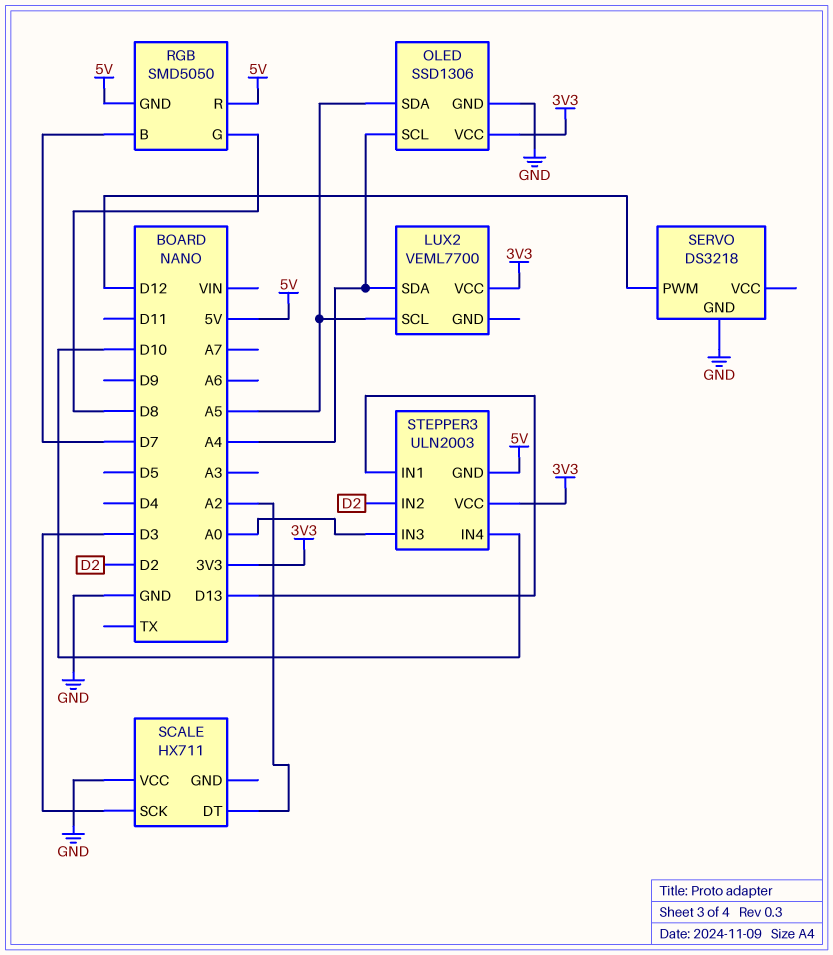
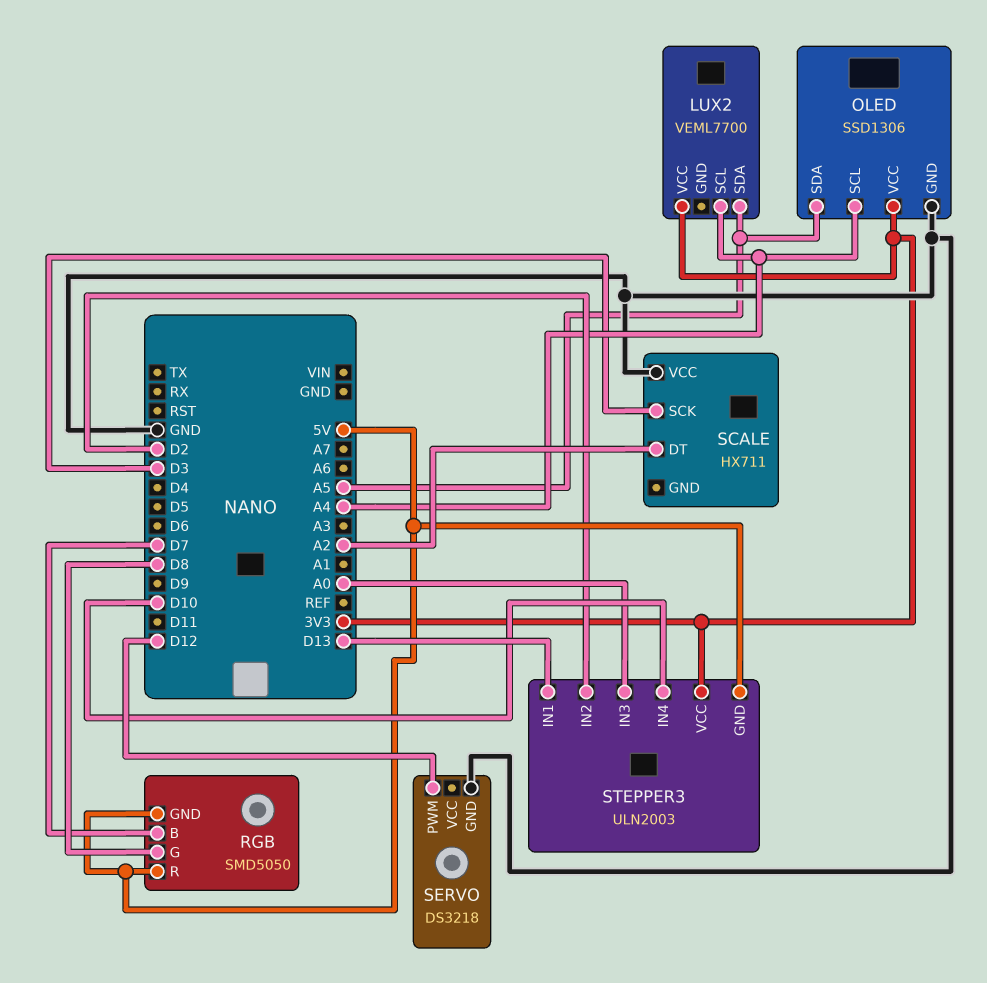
LUX2 pin SCL: A5 -> A4
LUX2 pin SDA: A4 -> A5

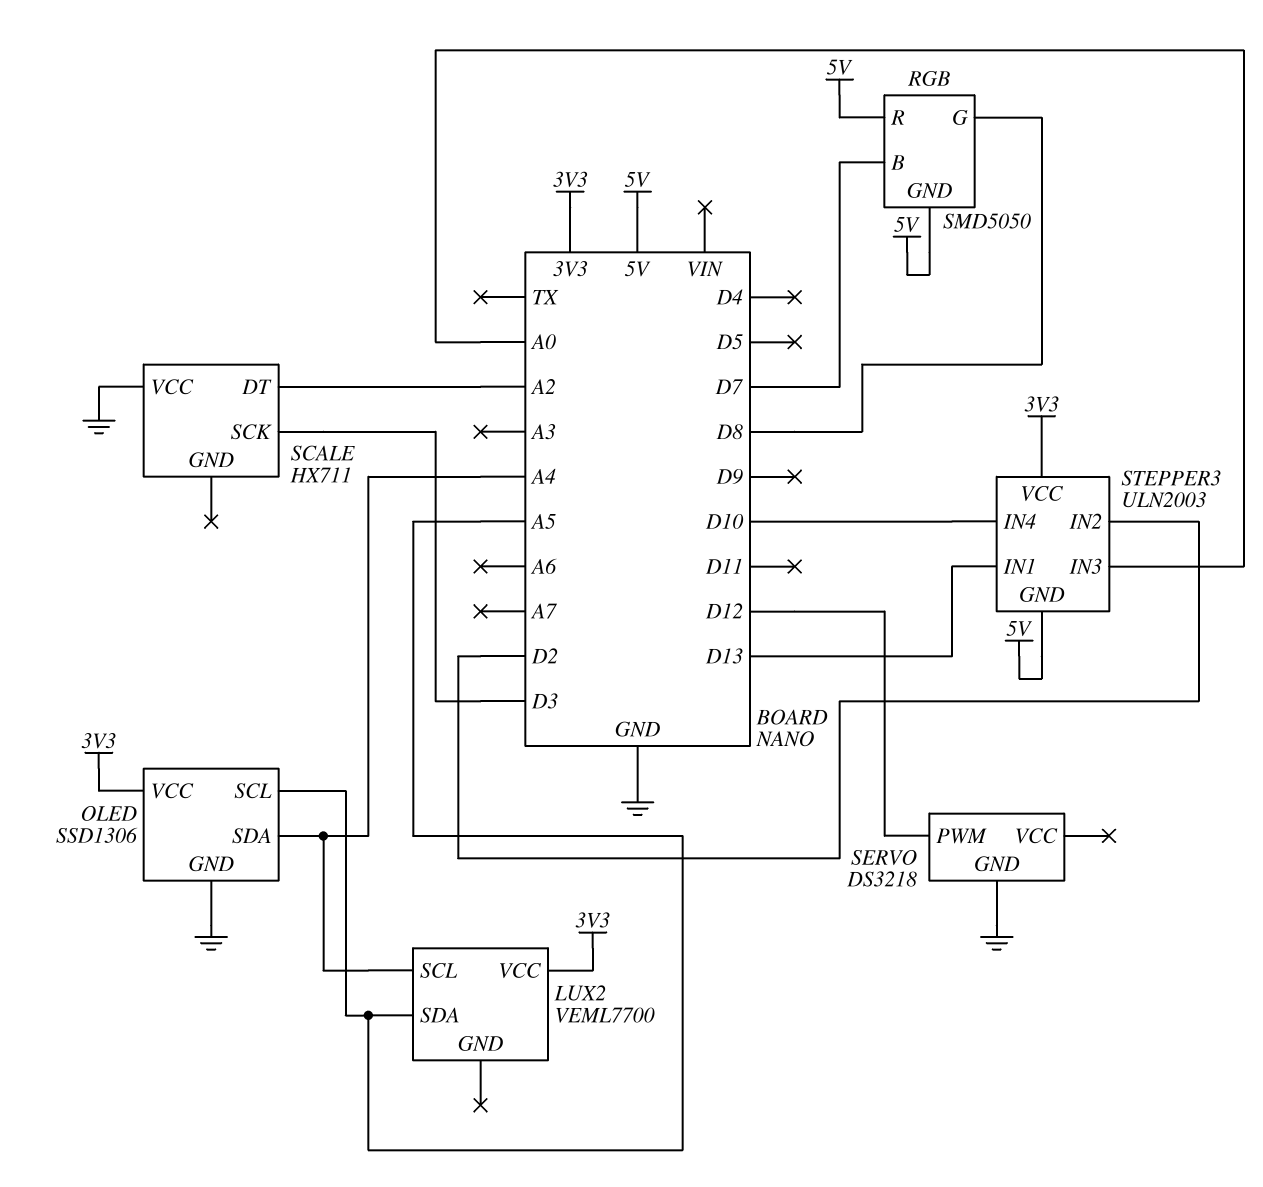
OLED pin SCL: A4 -> A5
OLED pin SDA: A5 -> A4

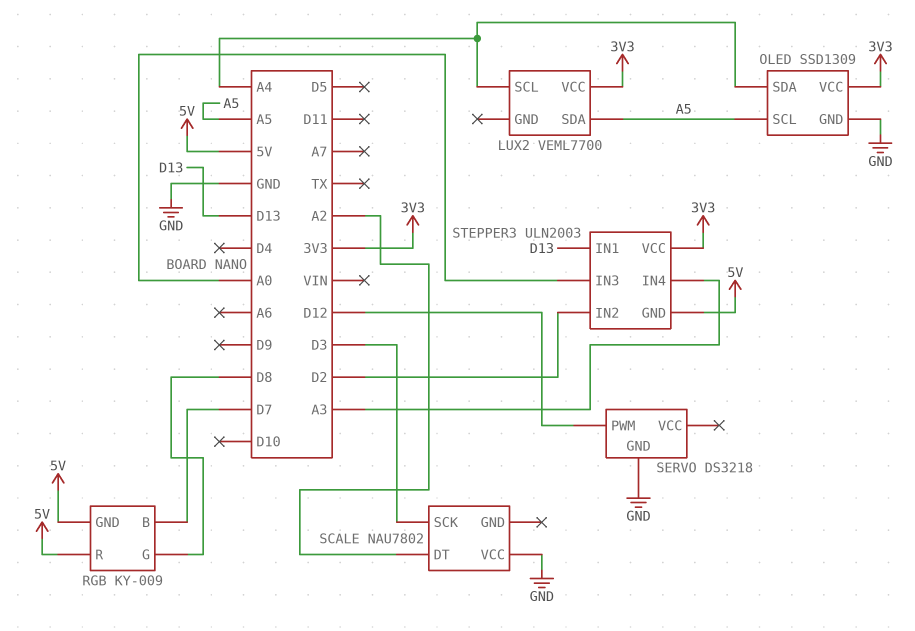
OLED: SSD1306 -> SSD1309
RGB: SMD5050 -> KY-009
SCALE: HX711 -> NAU7802
STEPPER3 pin IN4: D10 -> A3

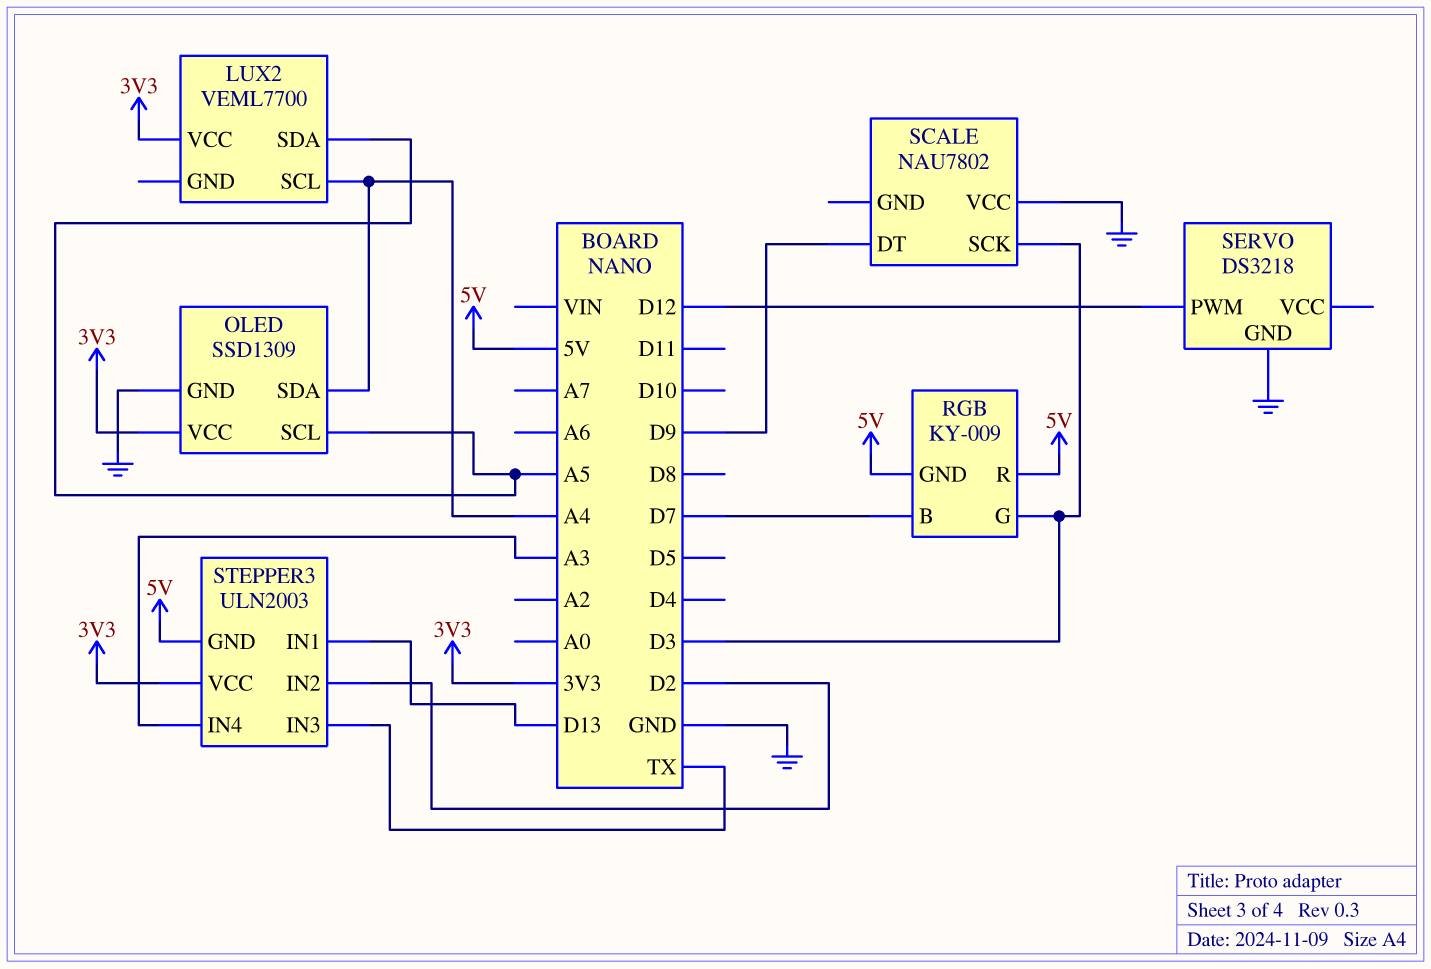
RGB pin G: D8 -> D3
SCALE pin DT: A2 -> D9
STEPPER3 pin IN3: A0 -> TX

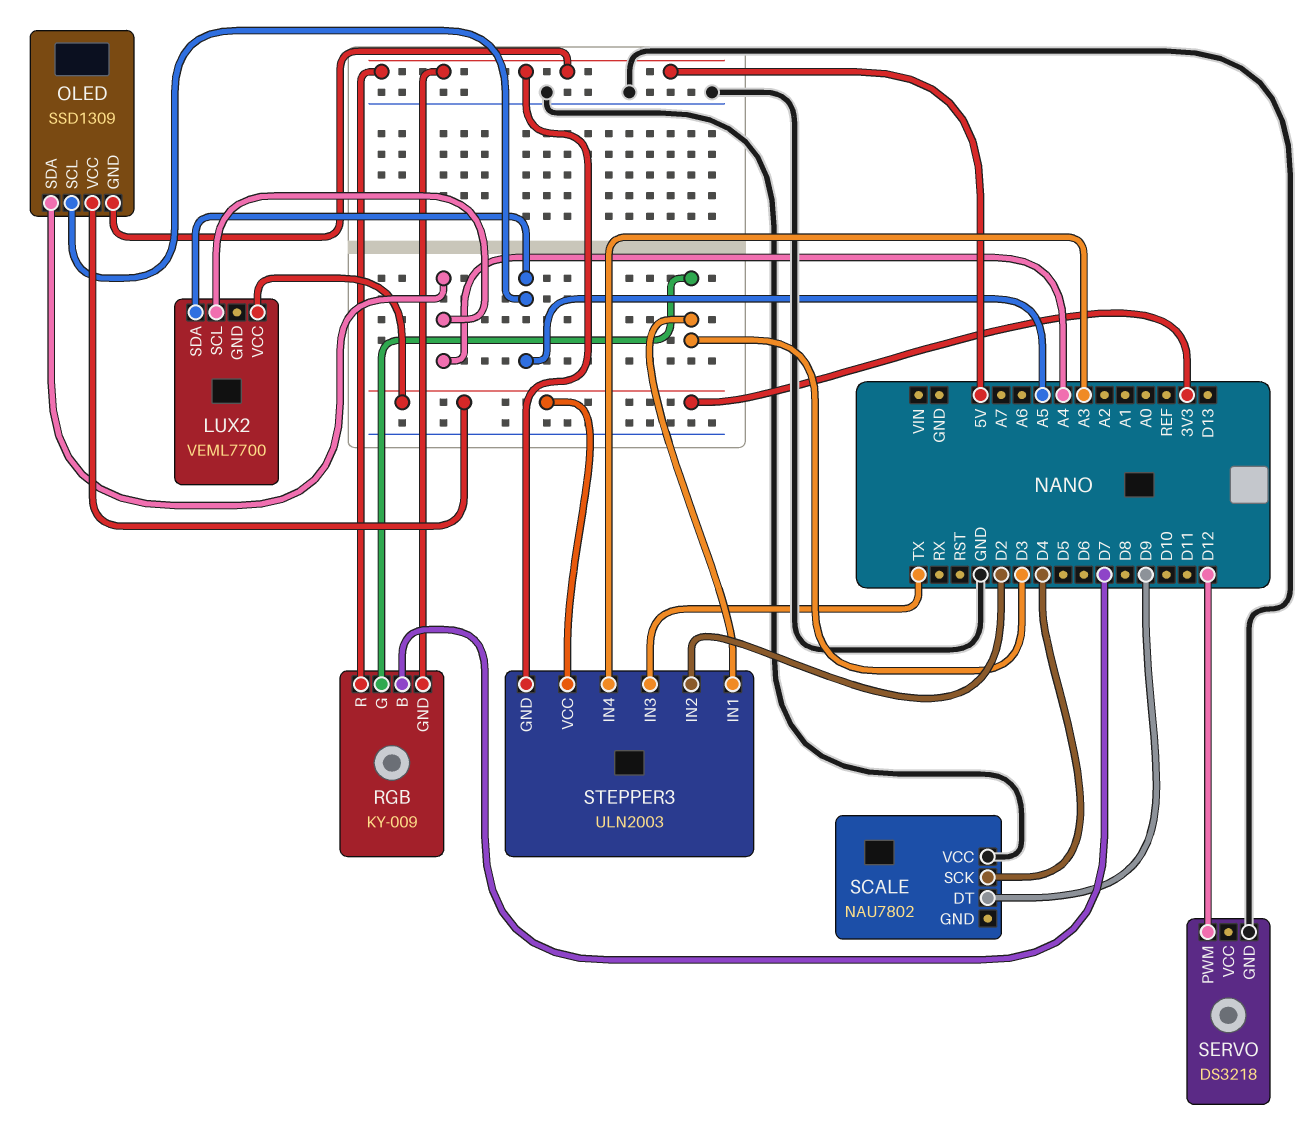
OLED pin GND: GND -> 5V
SCALE pin SCK: D3 -> D4
STEPPER3 pin IN1: D13 -> D3

